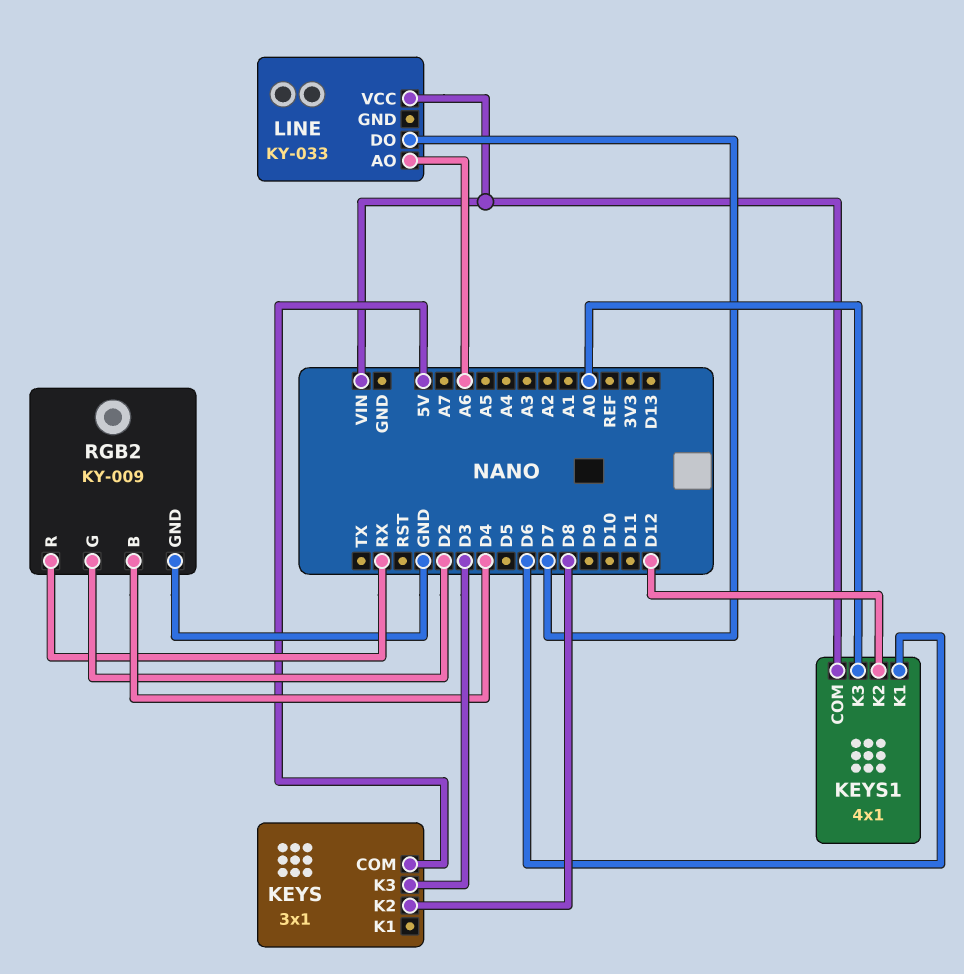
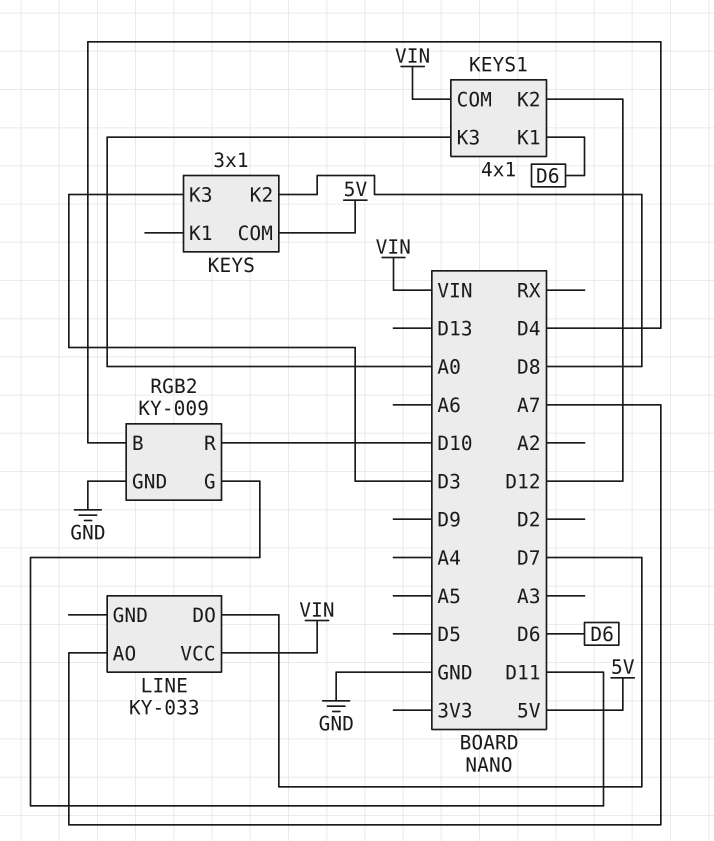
LINE pin AO: A6 -> A7
RGB2 pin G: D2 -> D11
RGB2 pin R: RX -> D10

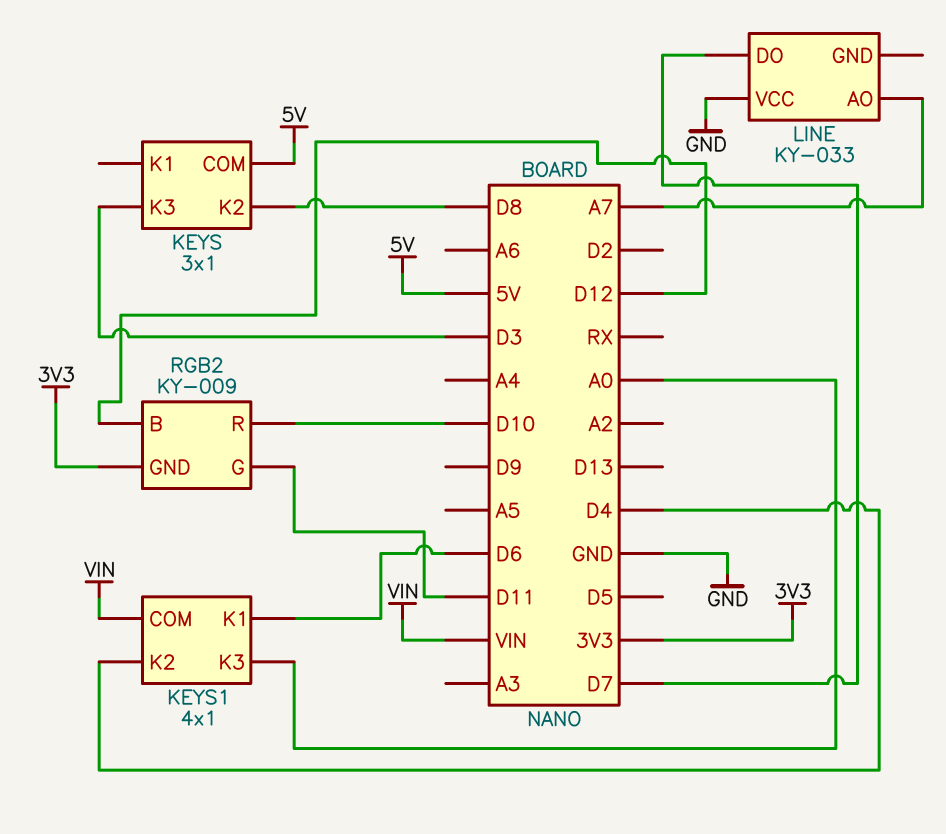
KEYS1 pin K2: D12 -> D4
LINE pin VCC: VIN -> GND
RGB2 pin B: D4 -> D12
RGB2 pin GND: GND -> 3V3

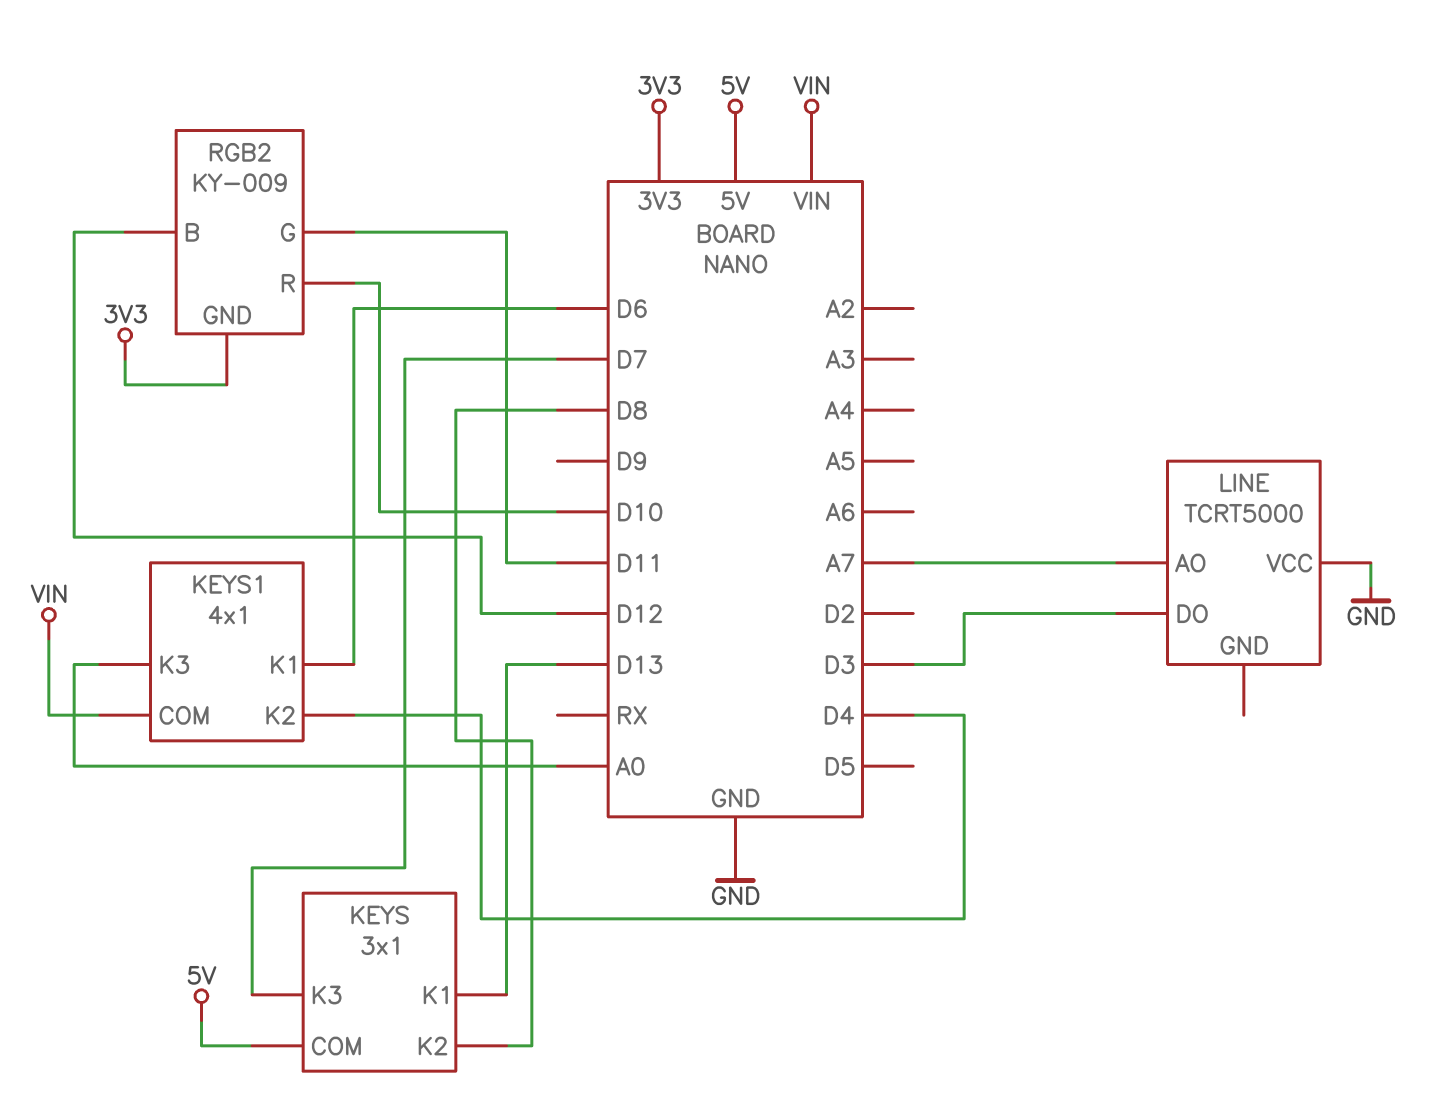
KEYS pin K1: none -> D13
KEYS pin K3: D3 -> D7
LINE: KY-033 -> TCRT5000
LINE pin DO: D7 -> D3

